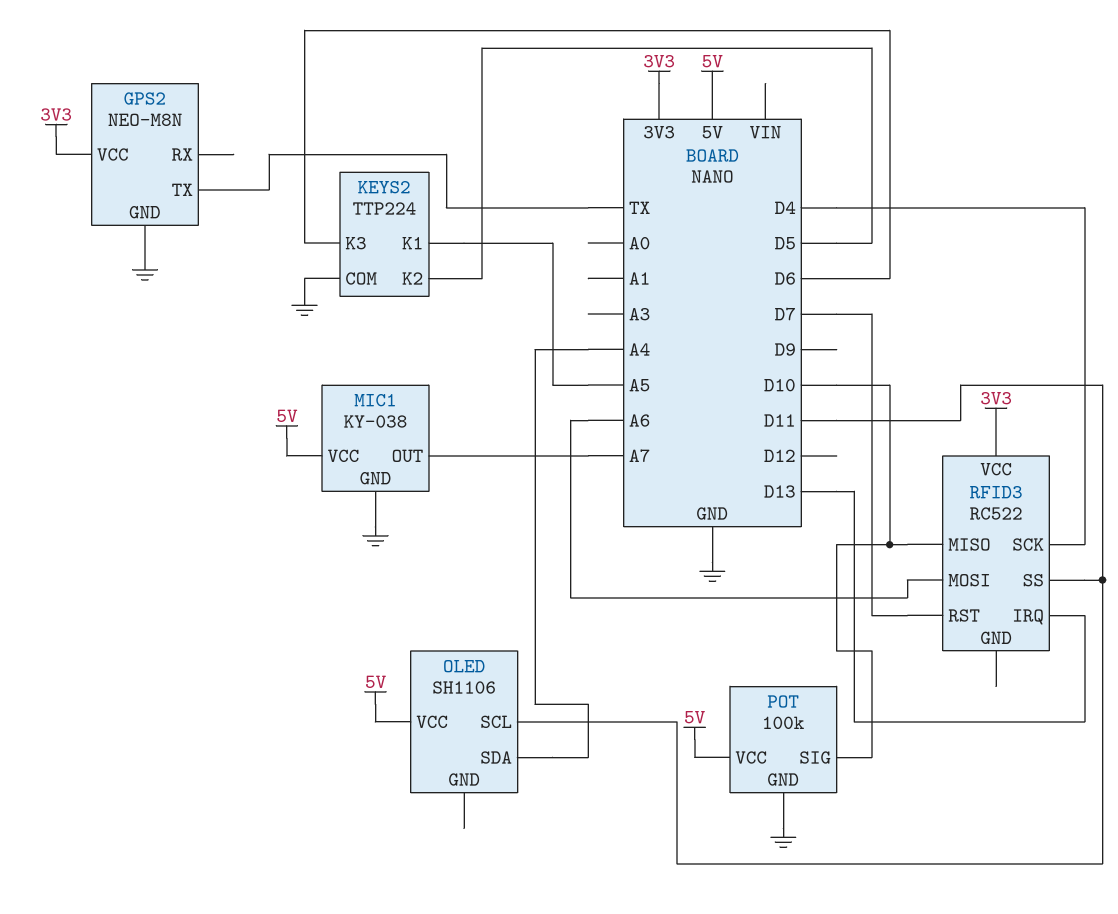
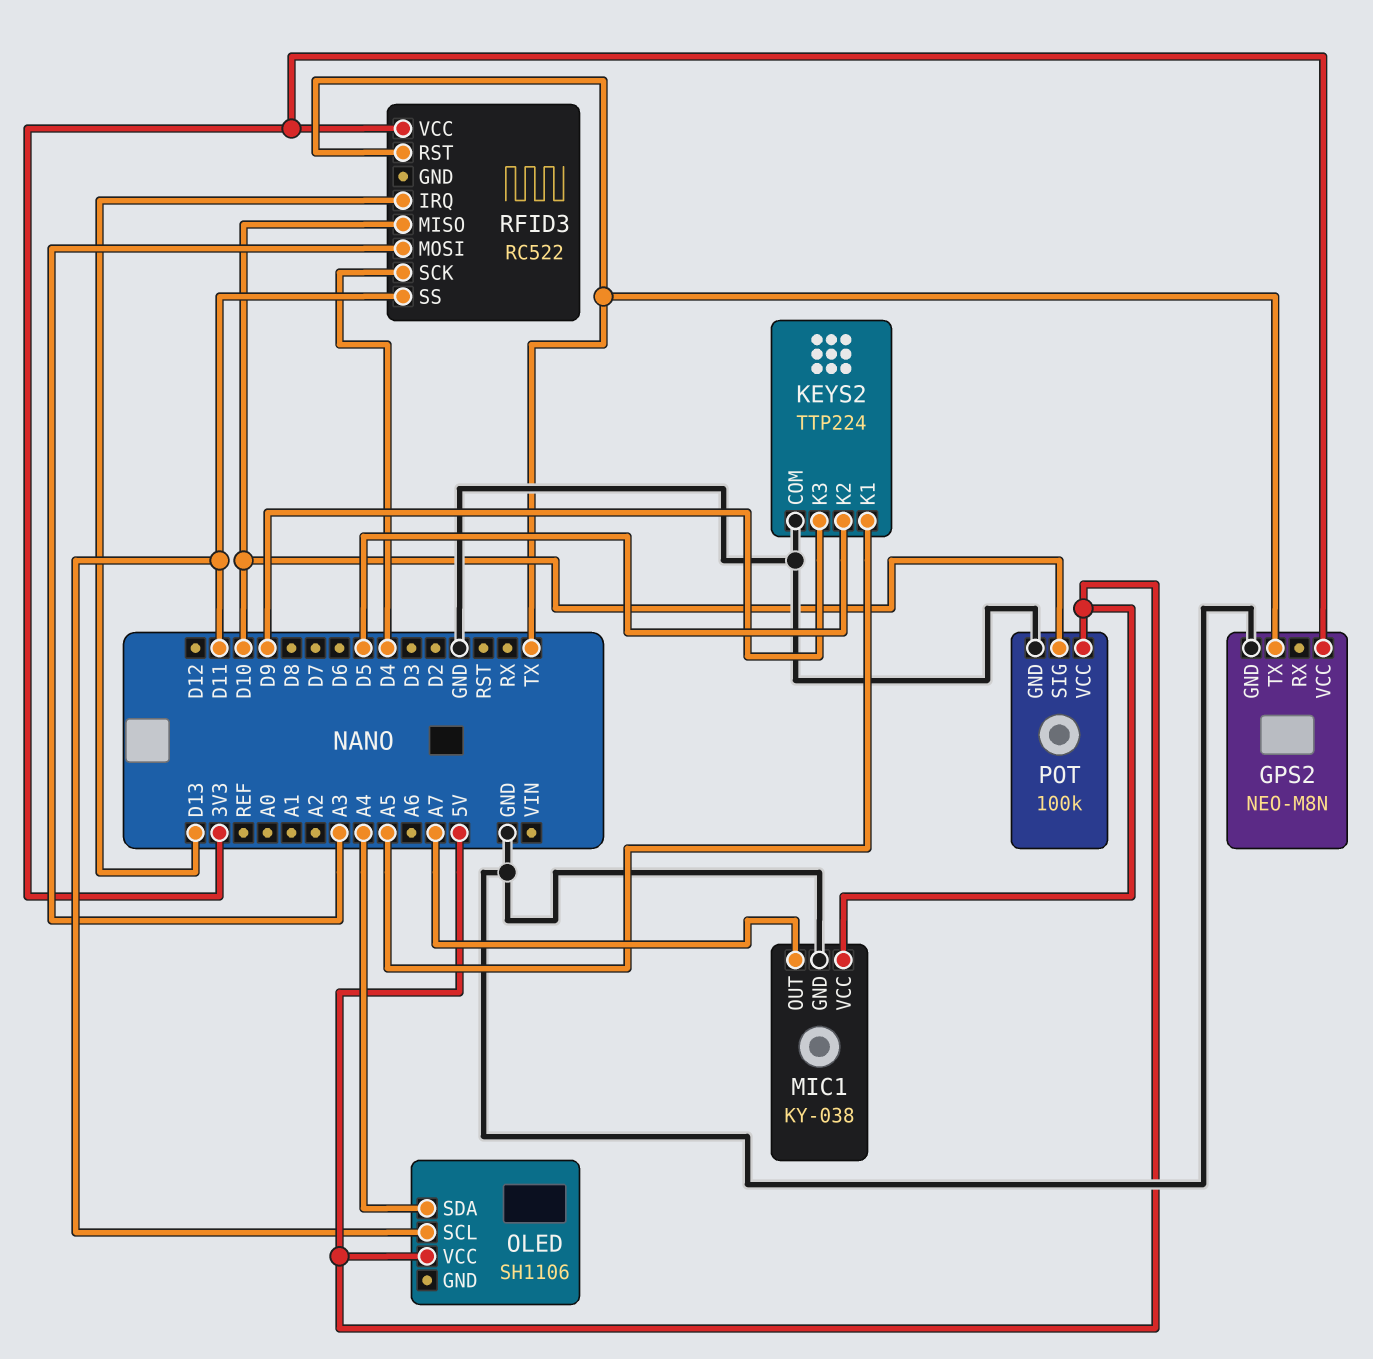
KEYS2 pin K3: D6 -> D9
RFID3 pin MOSI: A6 -> A3
RFID3 pin RST: D7 -> TX

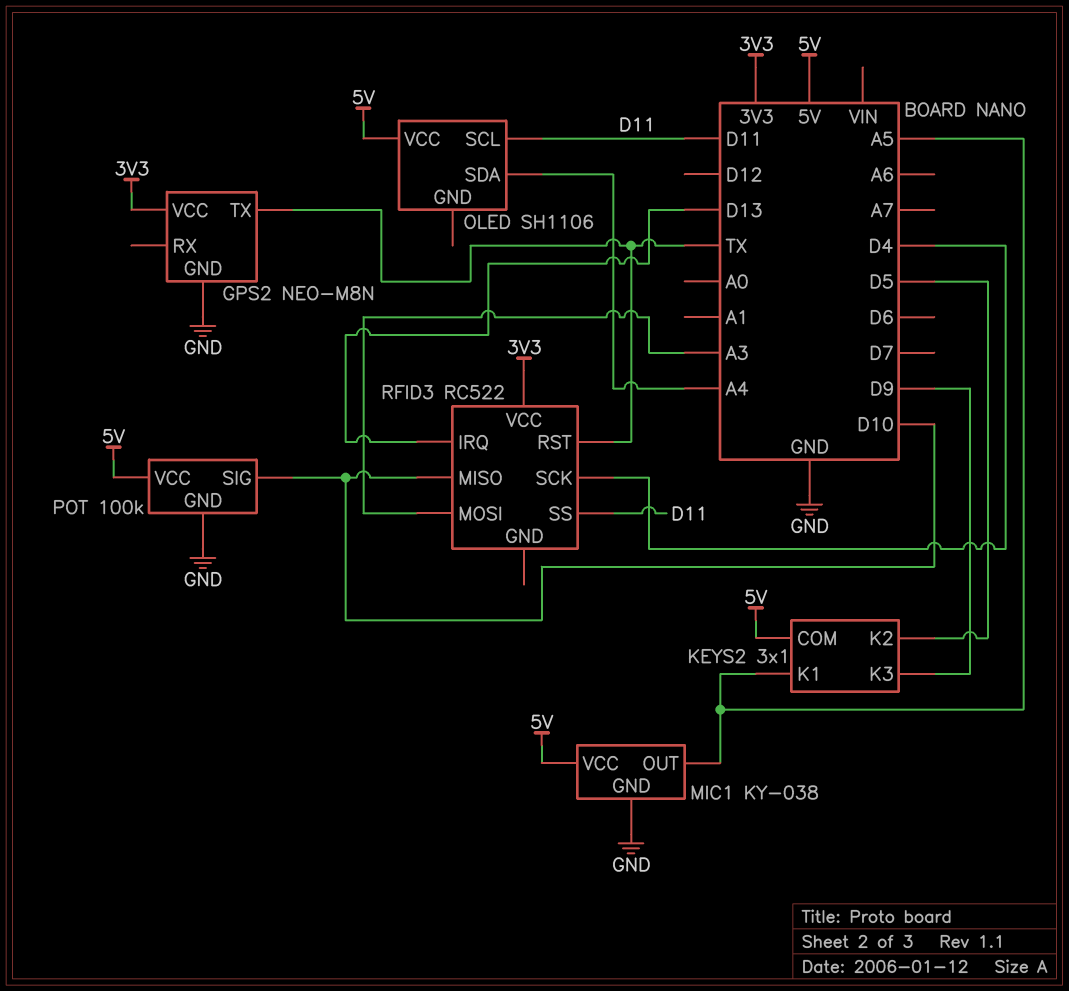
KEYS2: TTP224 -> 3x1
KEYS2 pin COM: GND -> 5V
MIC1 pin OUT: A7 -> A5

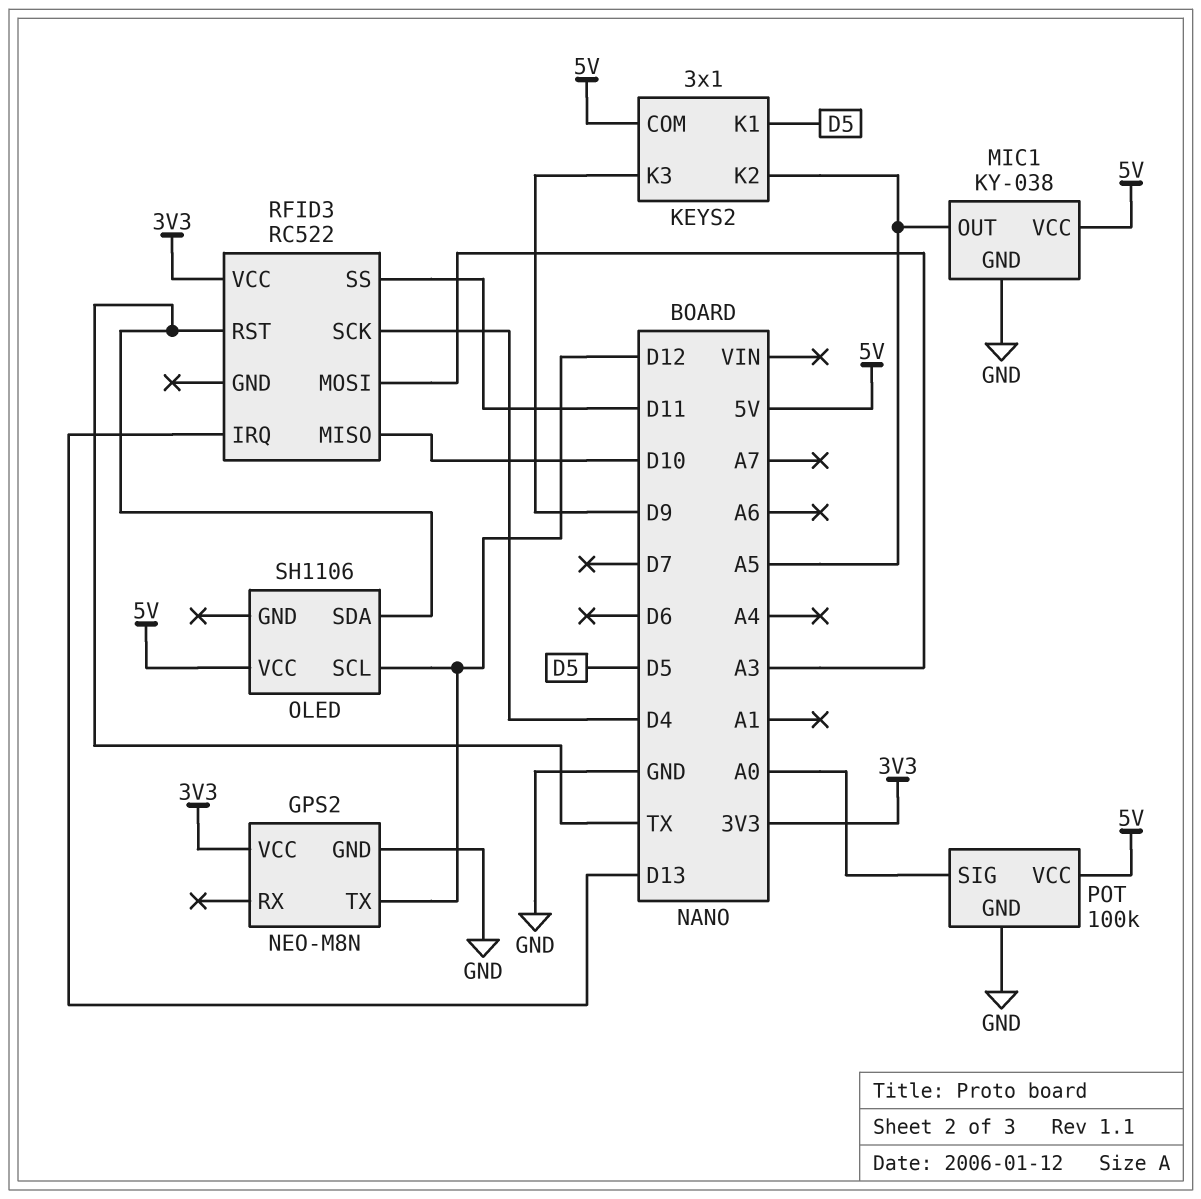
GPS2 pin TX: TX -> D12
KEYS2 pin K1: A5 -> D5
KEYS2 pin K2: D5 -> A5
OLED pin SCL: D11 -> D12
OLED pin SDA: A4 -> TX
POT pin SIG: D10 -> A0

